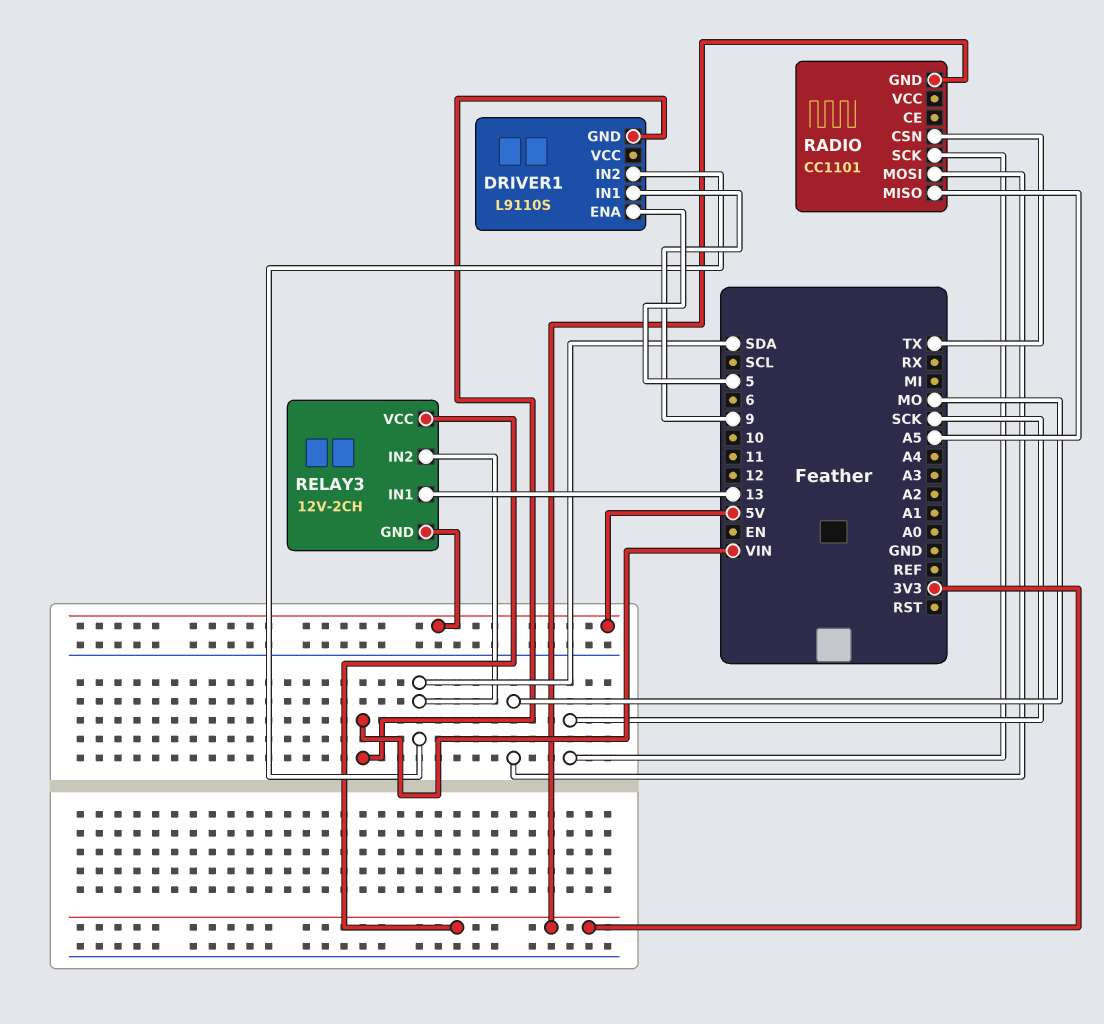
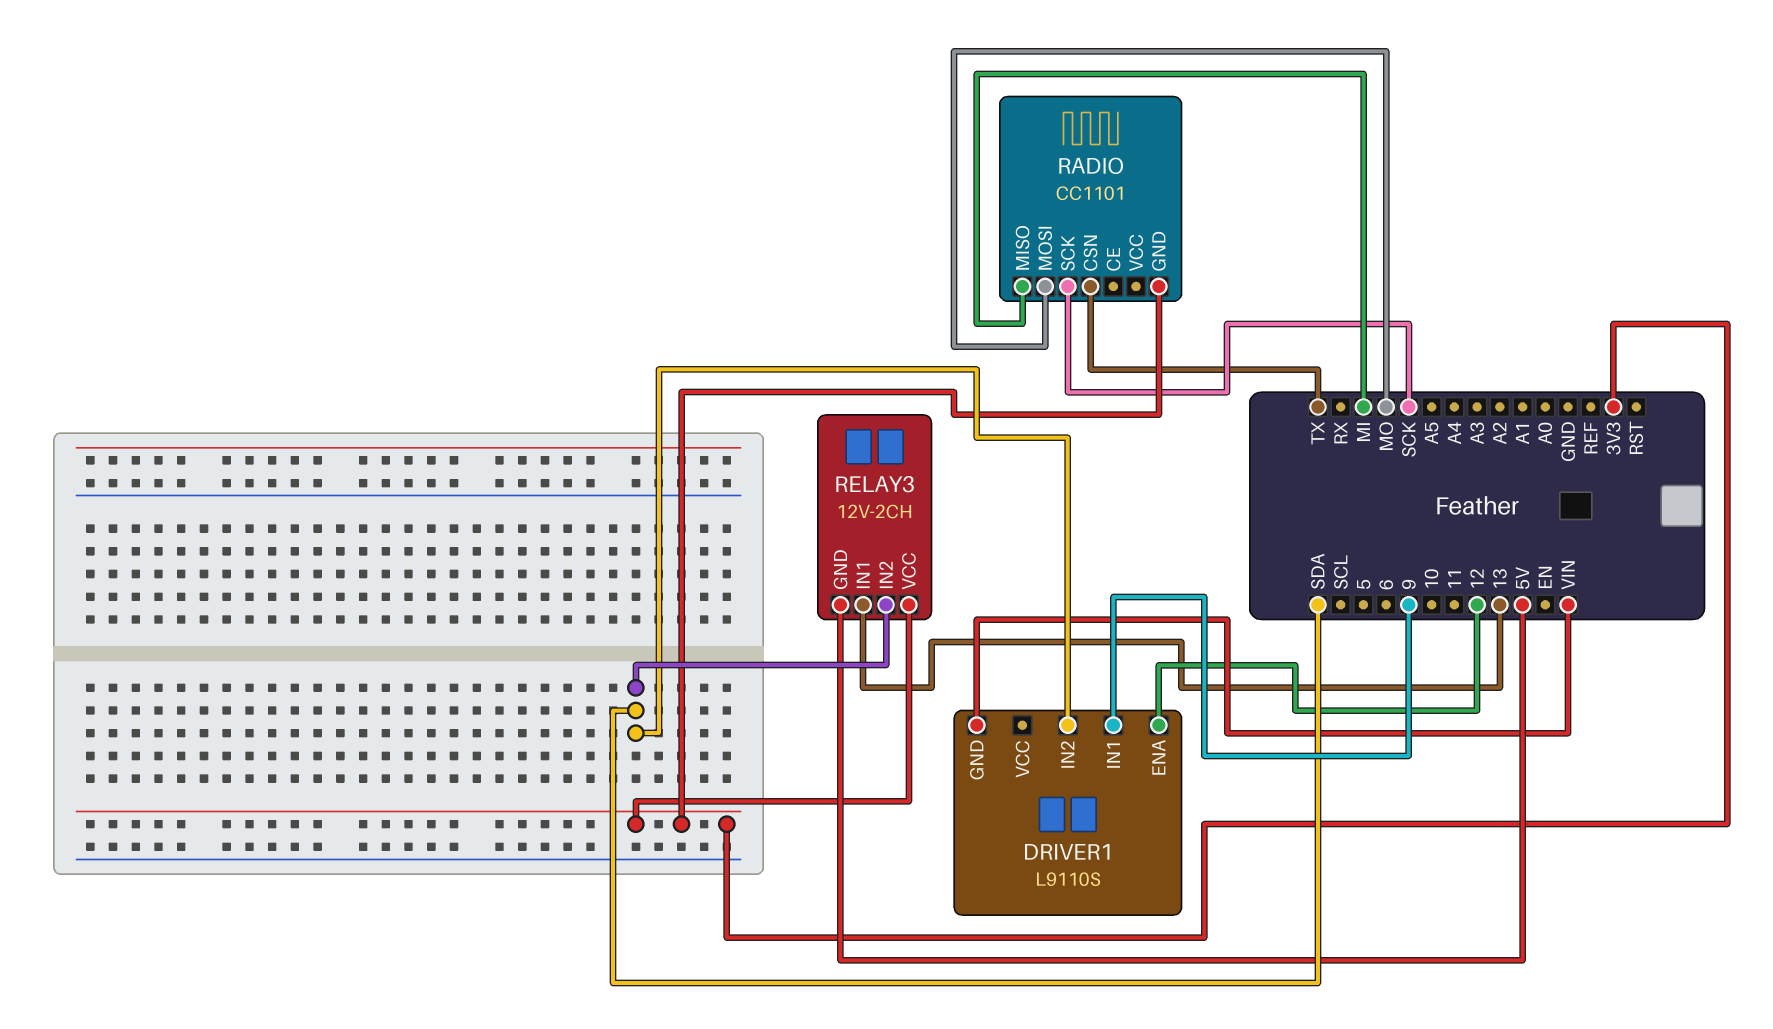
DRIVER1 pin ENA: 5 -> 12
RADIO pin MISO: A5 -> MI

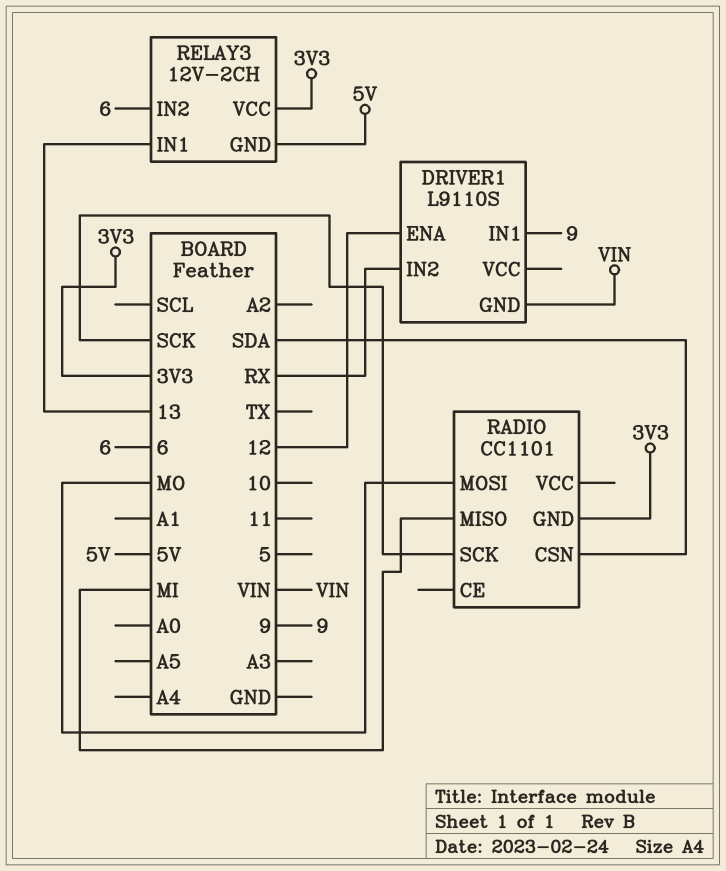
DRIVER1 pin IN2: SDA -> RX
RADIO pin CSN: TX -> SDA
RELAY3 pin IN2: SDA -> 6

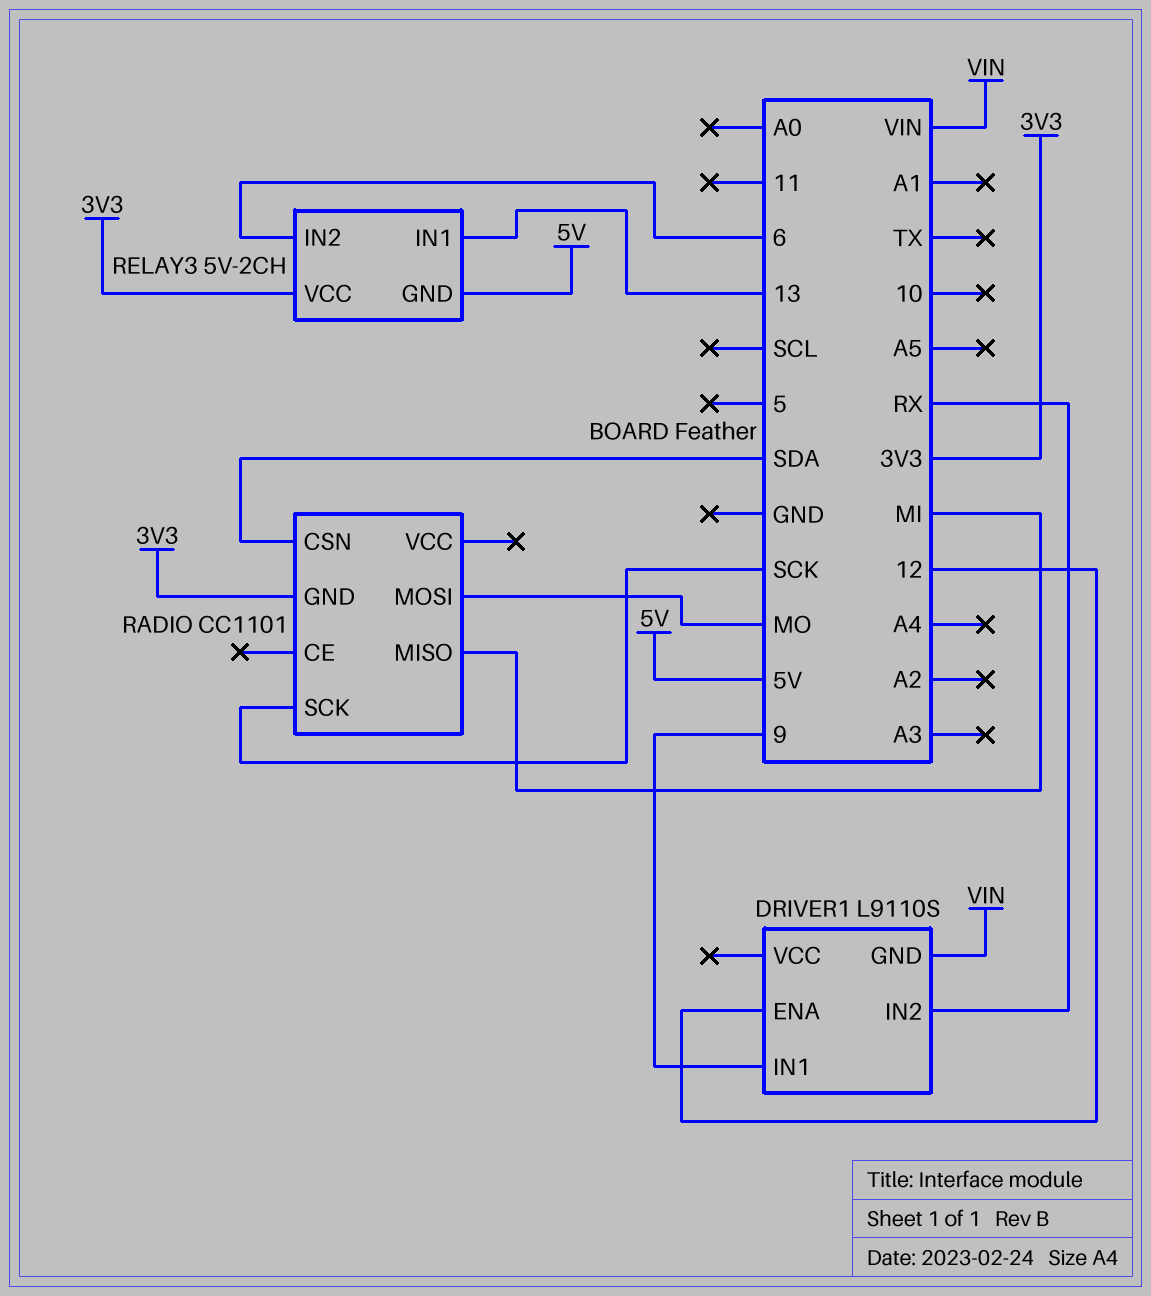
RELAY3: 12V-2CH -> 5V-2CH

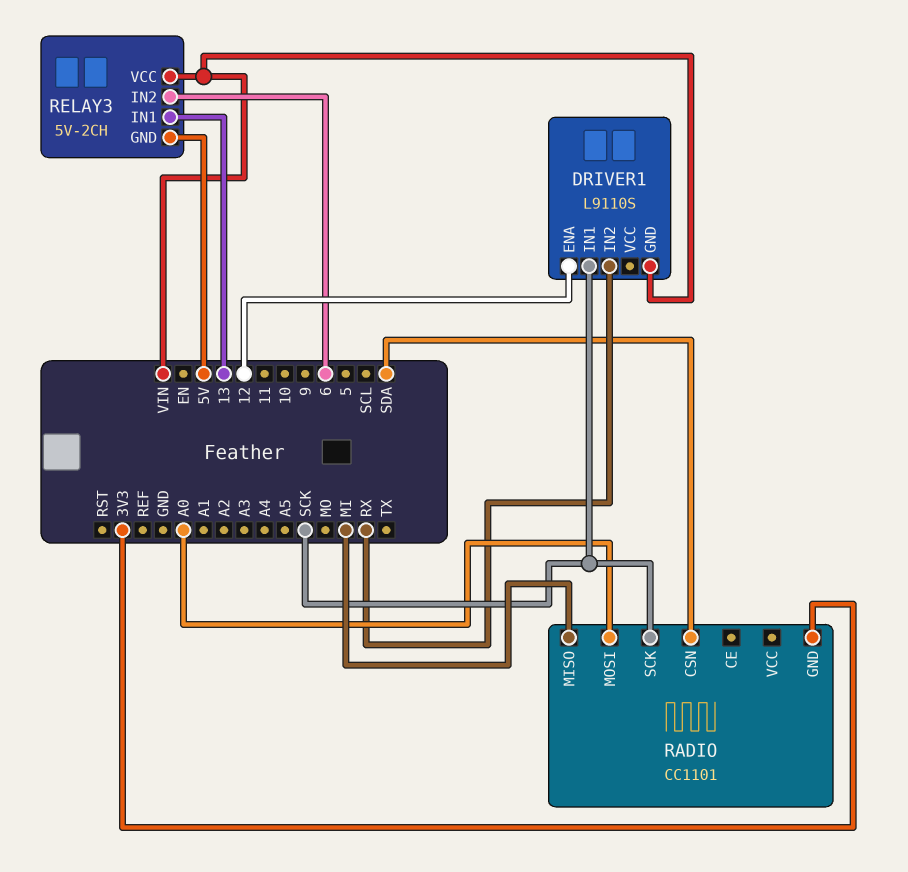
DRIVER1 pin IN1: 9 -> SCK
RADIO pin MOSI: MO -> A0
RELAY3 pin VCC: 3V3 -> VIN

